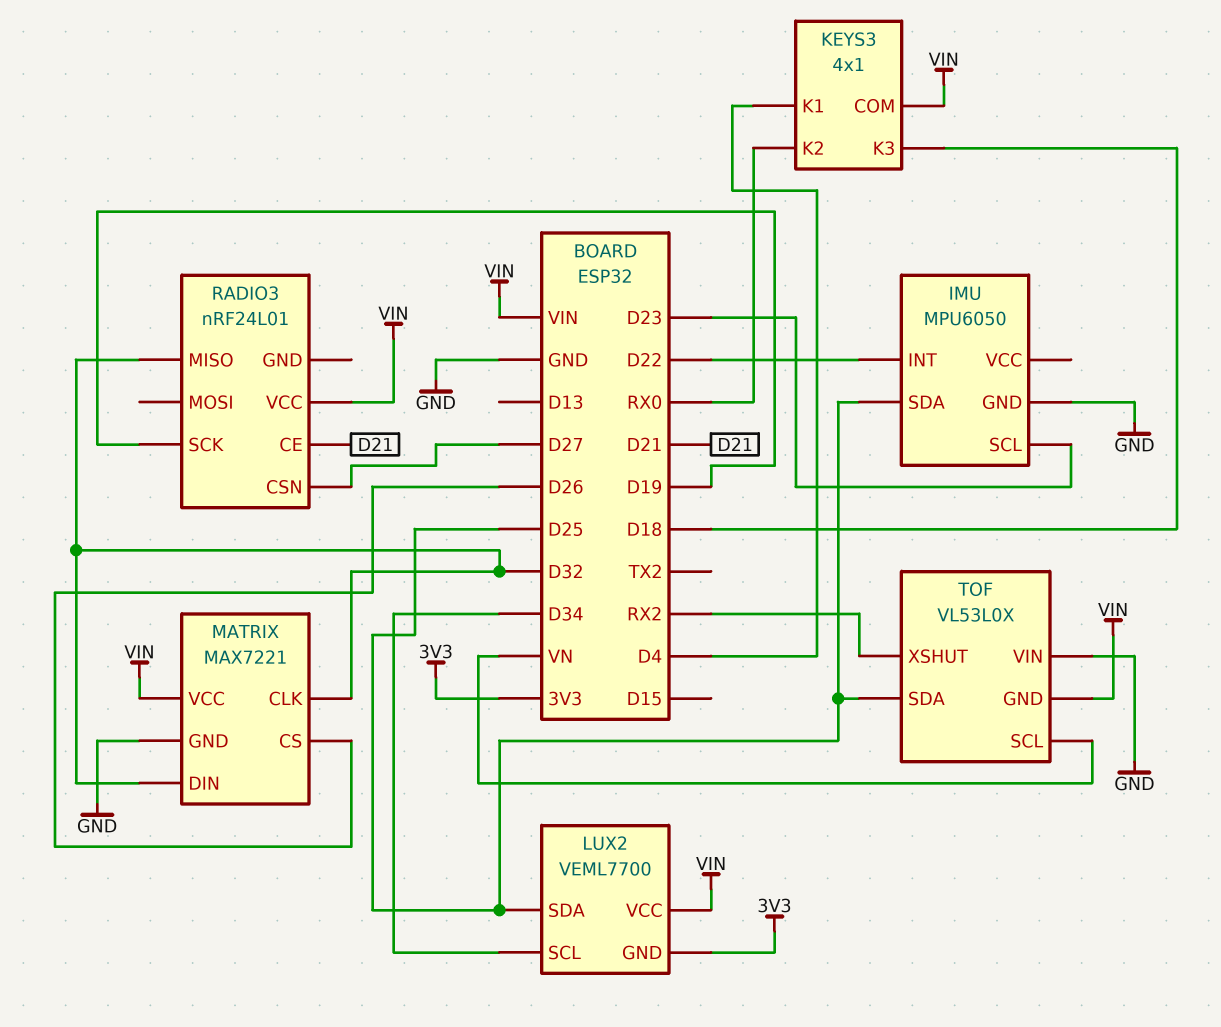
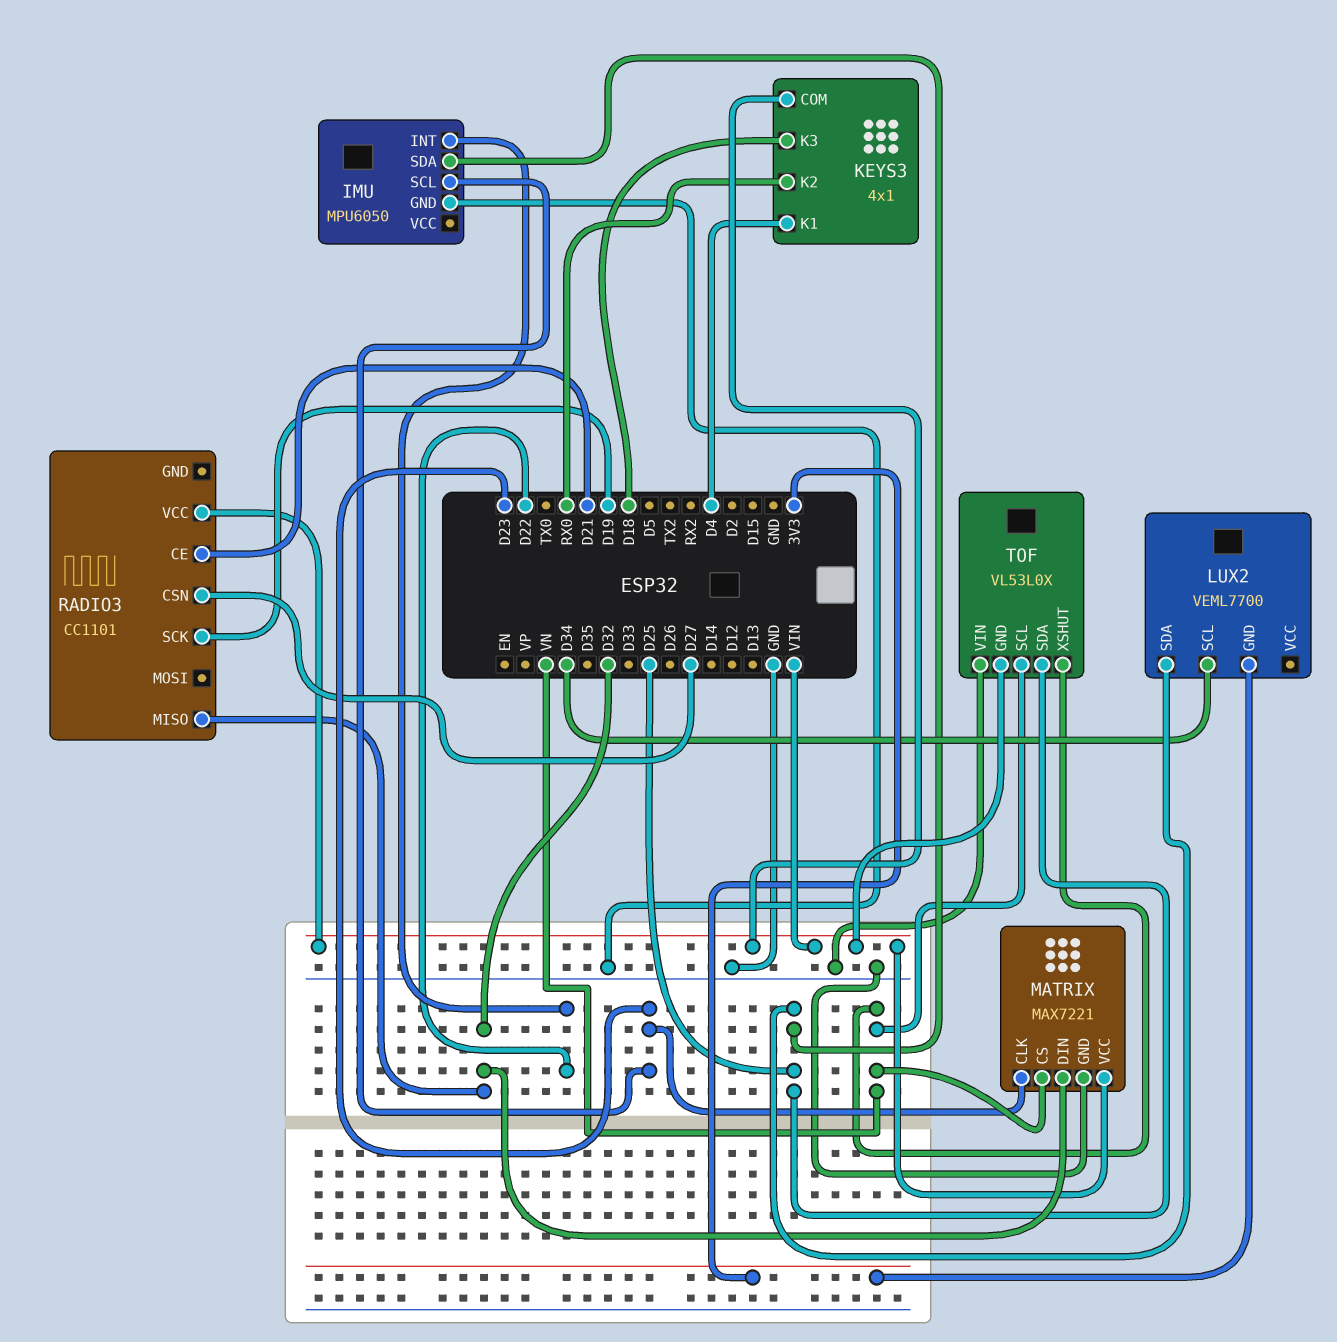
LUX2 pin VCC: VIN -> none
MATRIX pin CLK: D32 -> D23
MATRIX pin CS: D26 -> VN
RADIO3: nRF24L01 -> CC1101
TOF pin XSHUT: RX2 -> VN

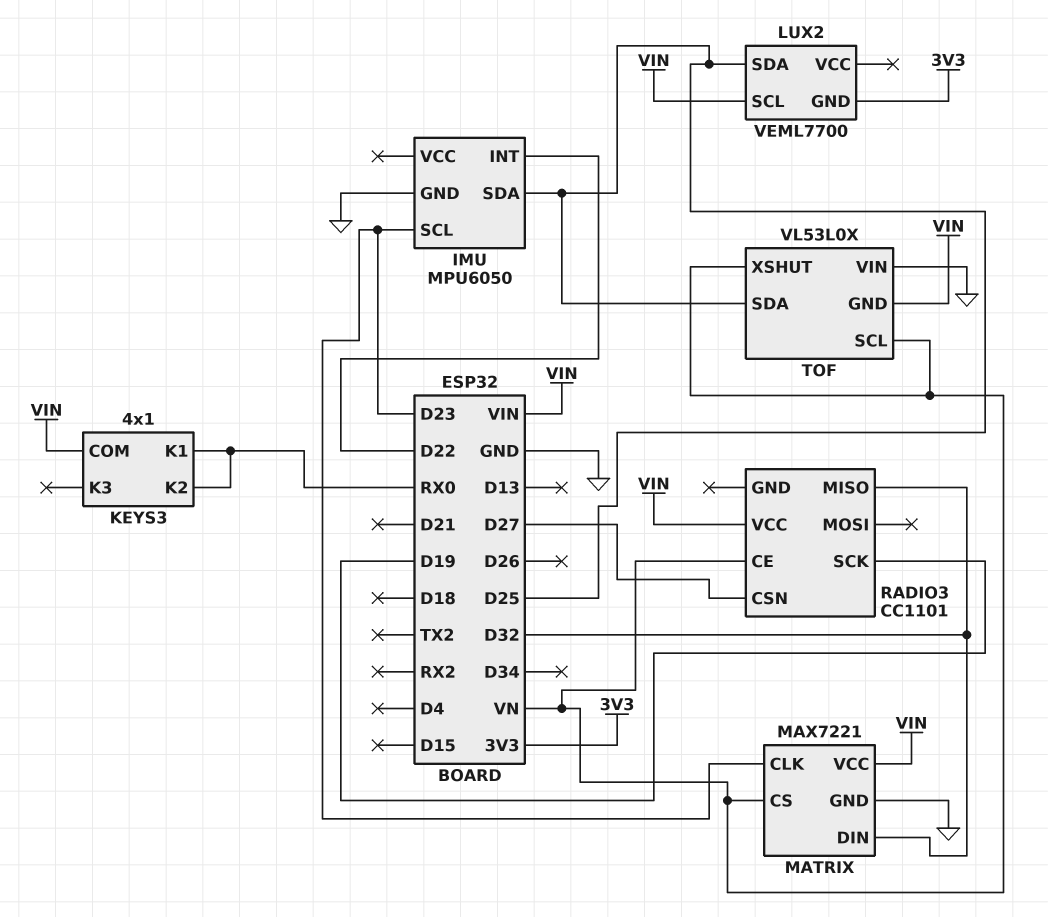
KEYS3 pin K1: D4 -> RX0
KEYS3 pin K3: D18 -> none
LUX2 pin SCL: D34 -> VIN
RADIO3 pin CE: D21 -> VN

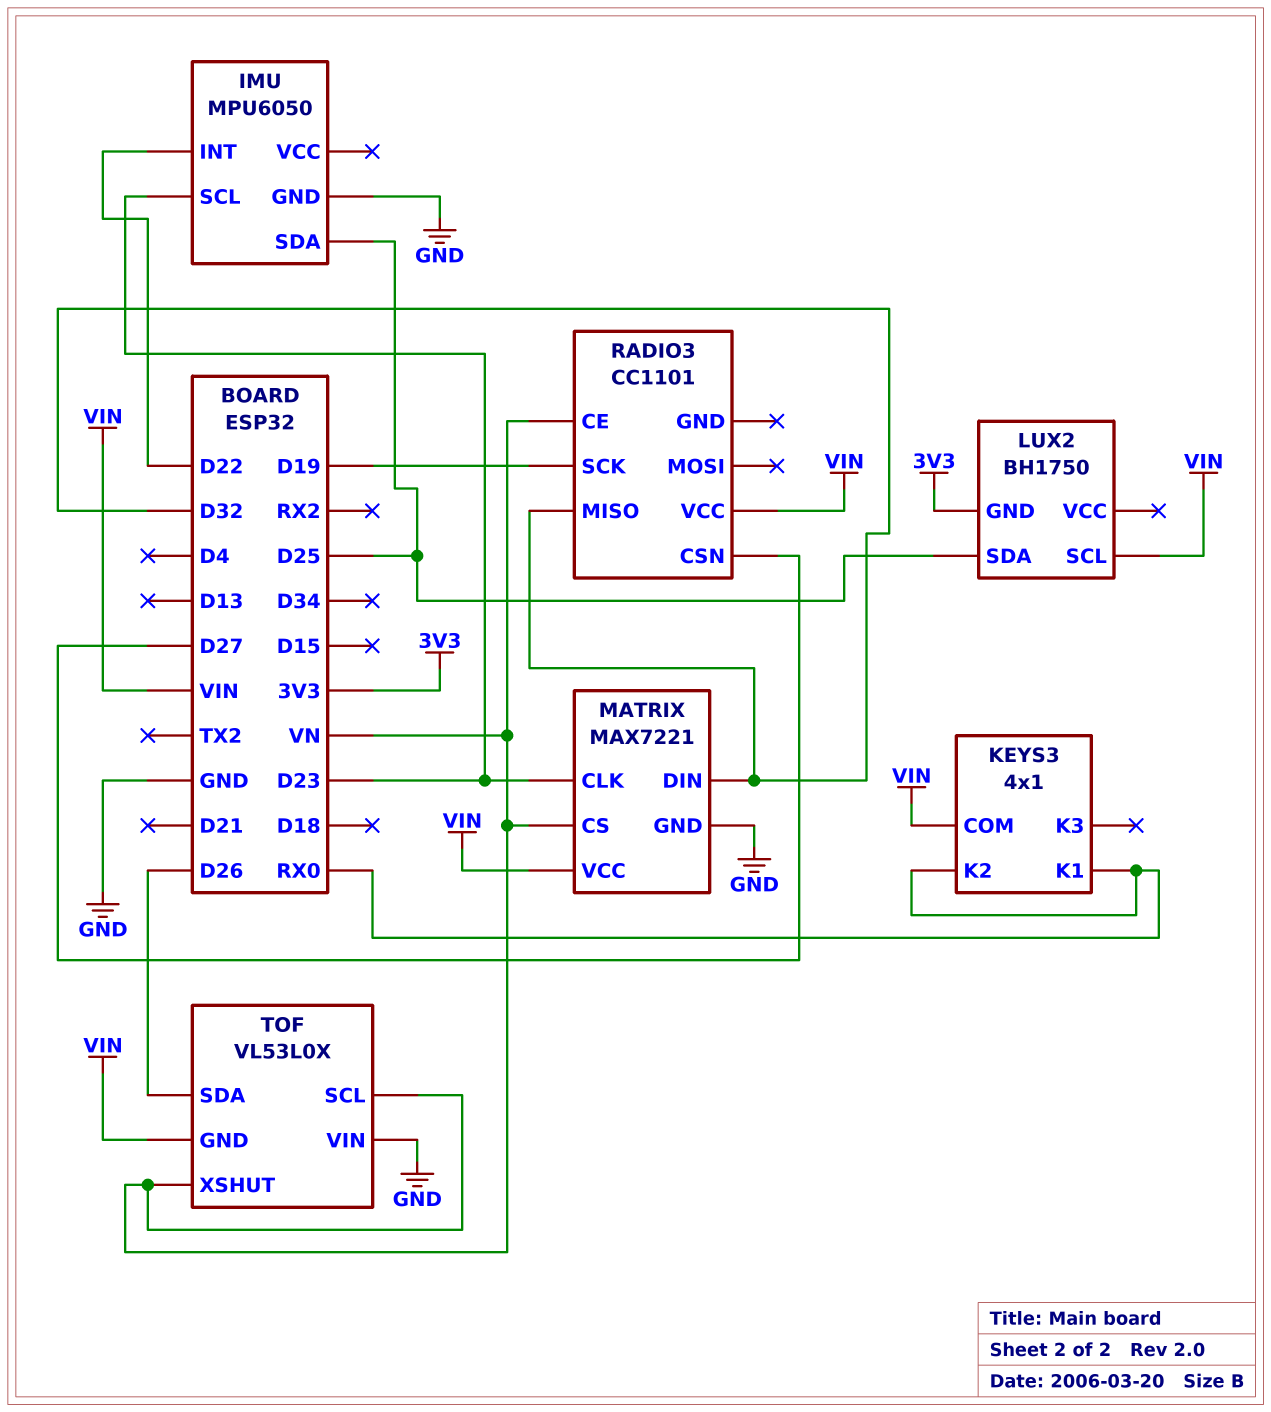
LUX2: VEML7700 -> BH1750
TOF pin SDA: D25 -> D26

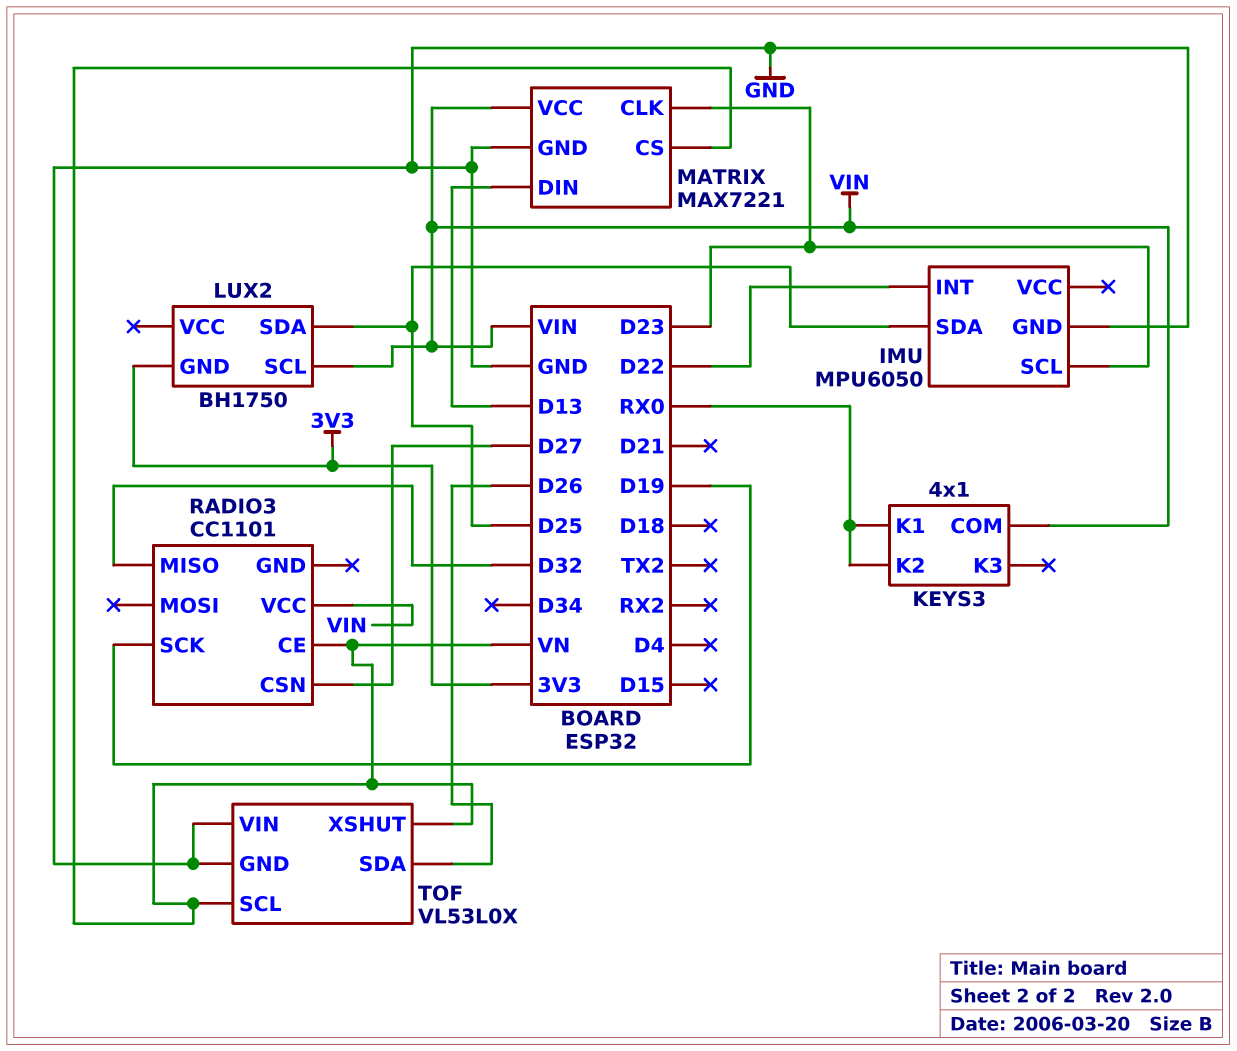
MATRIX pin DIN: D32 -> D13
TOF pin GND: VIN -> GND

